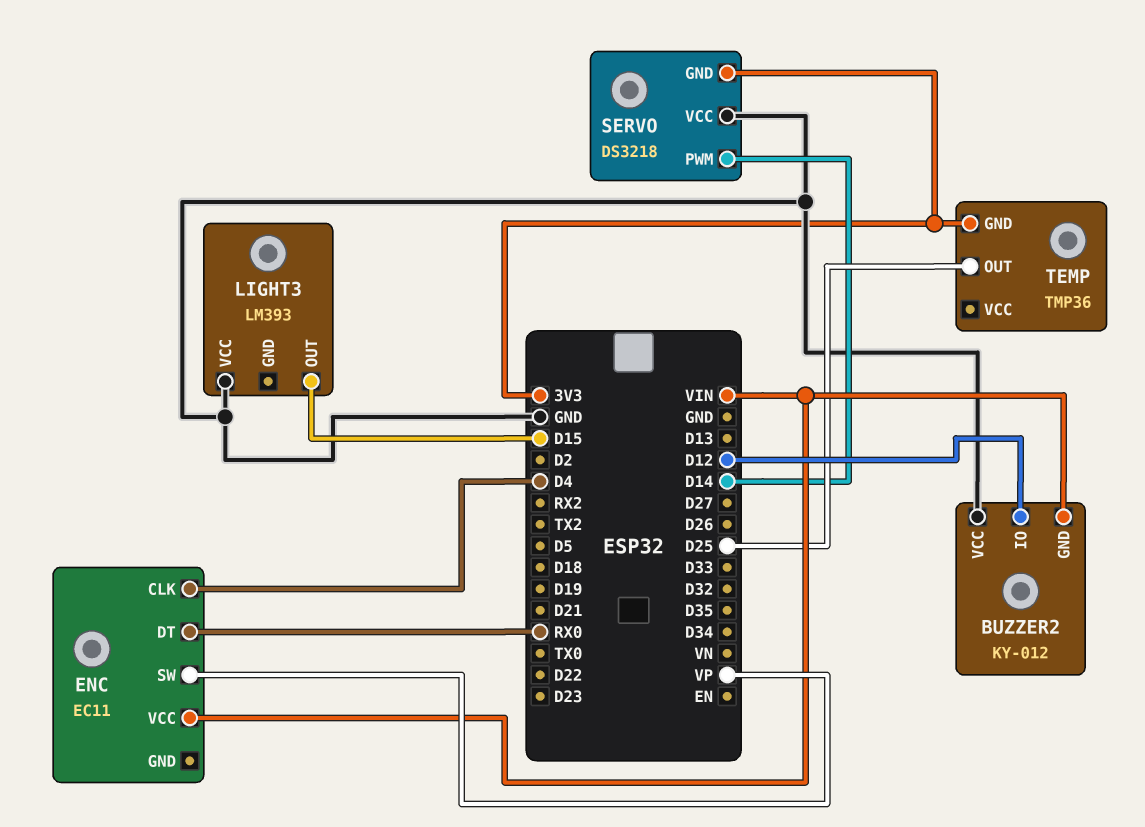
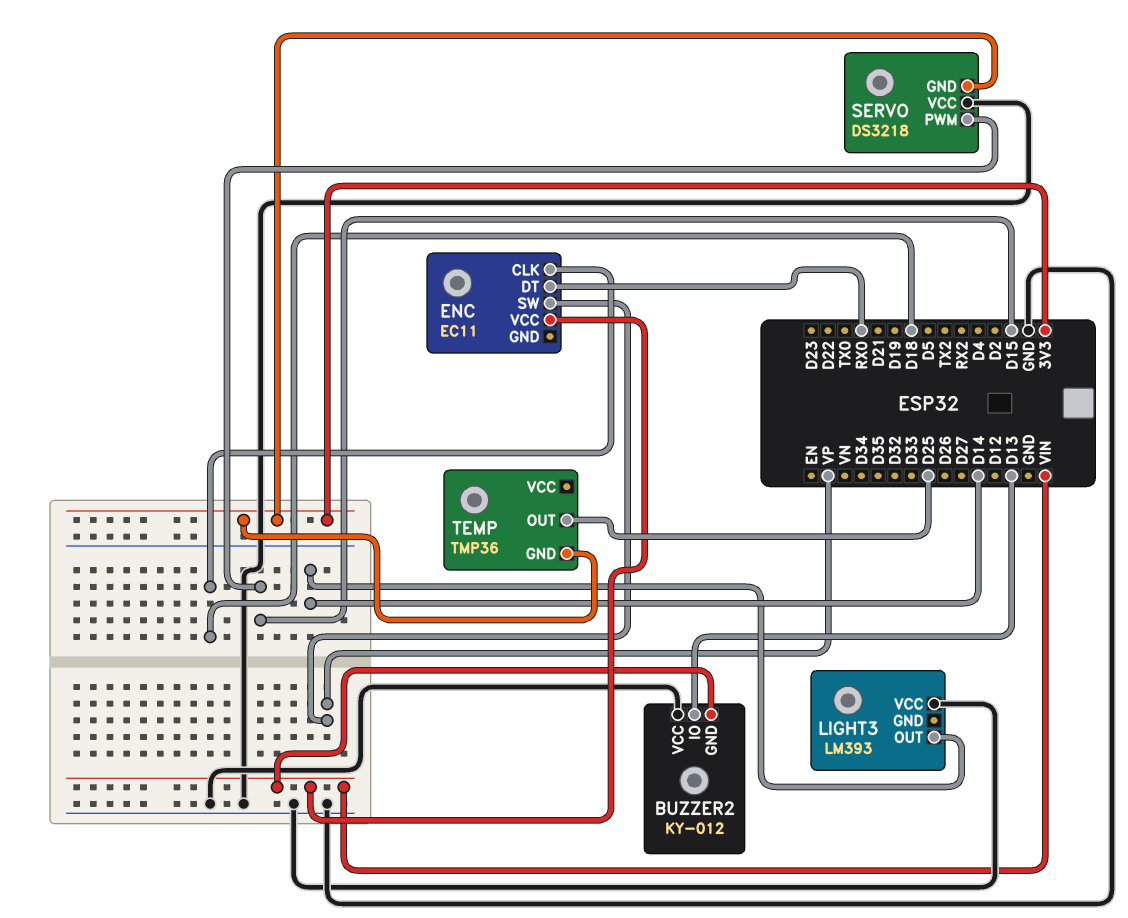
BUZZER2 pin IO: D12 -> D13
ENC pin CLK: D4 -> D18
LIGHT3 pin OUT: D15 -> D14
SERVO pin PWM: D14 -> D15

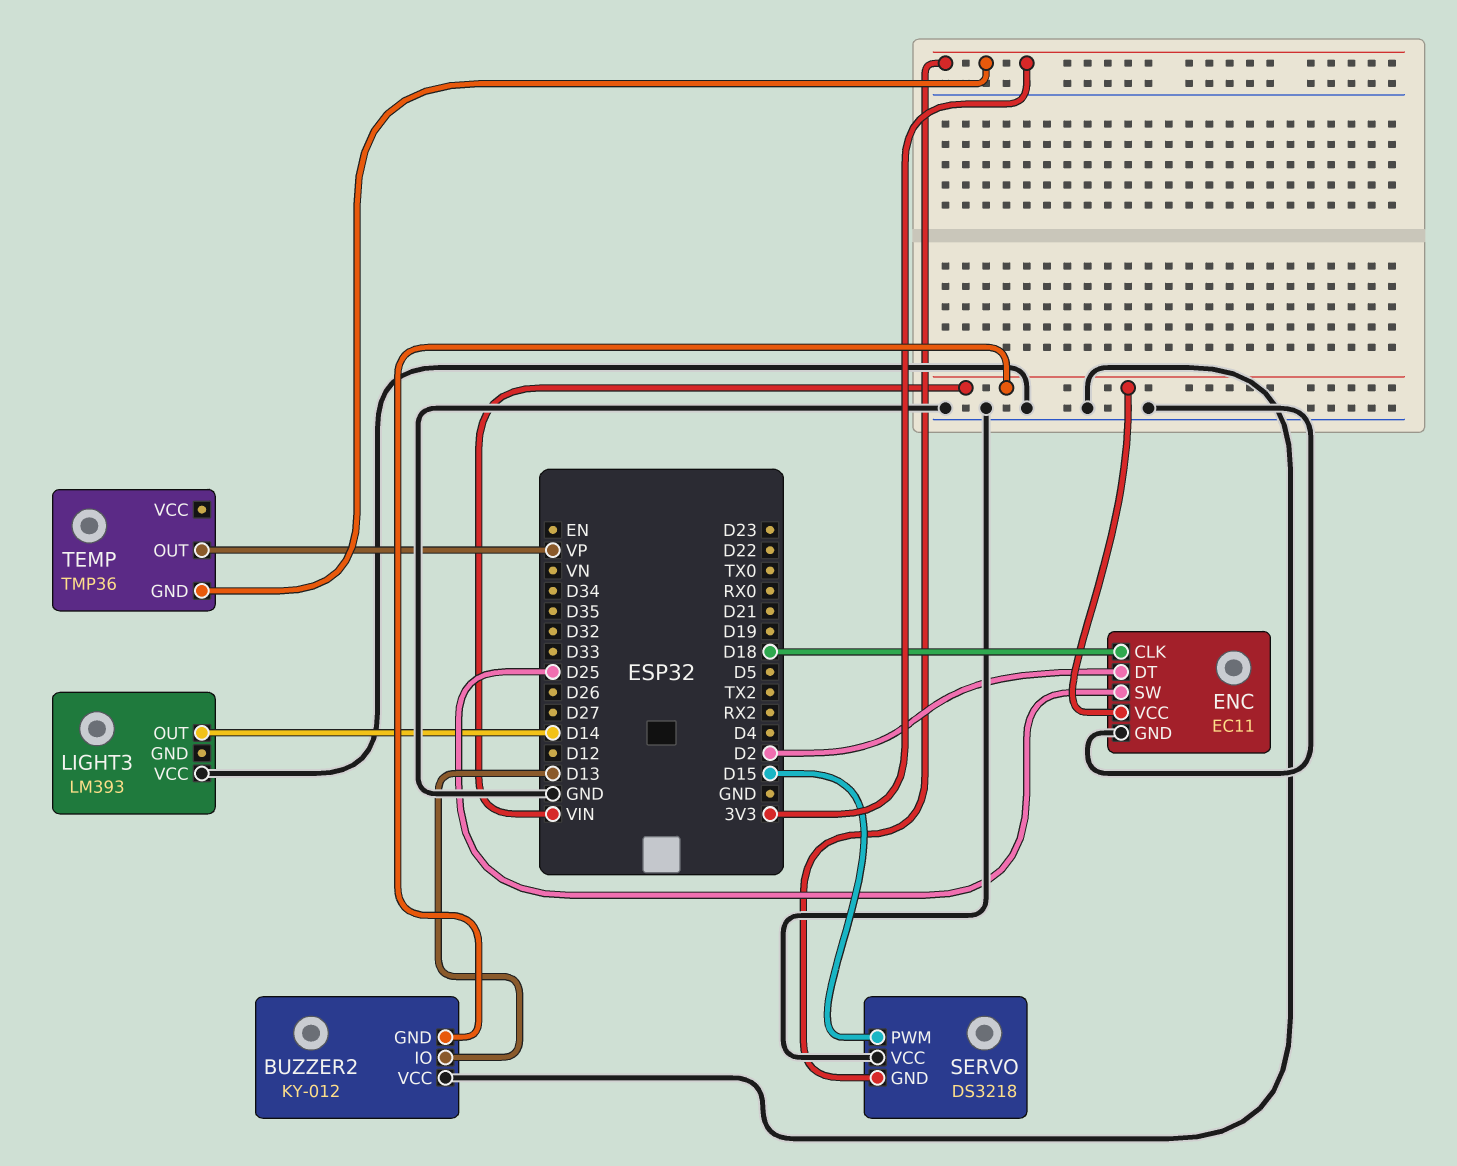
ENC pin DT: RX0 -> D2
ENC pin GND: none -> GND
ENC pin SW: VP -> D25
TEMP pin OUT: D25 -> VP

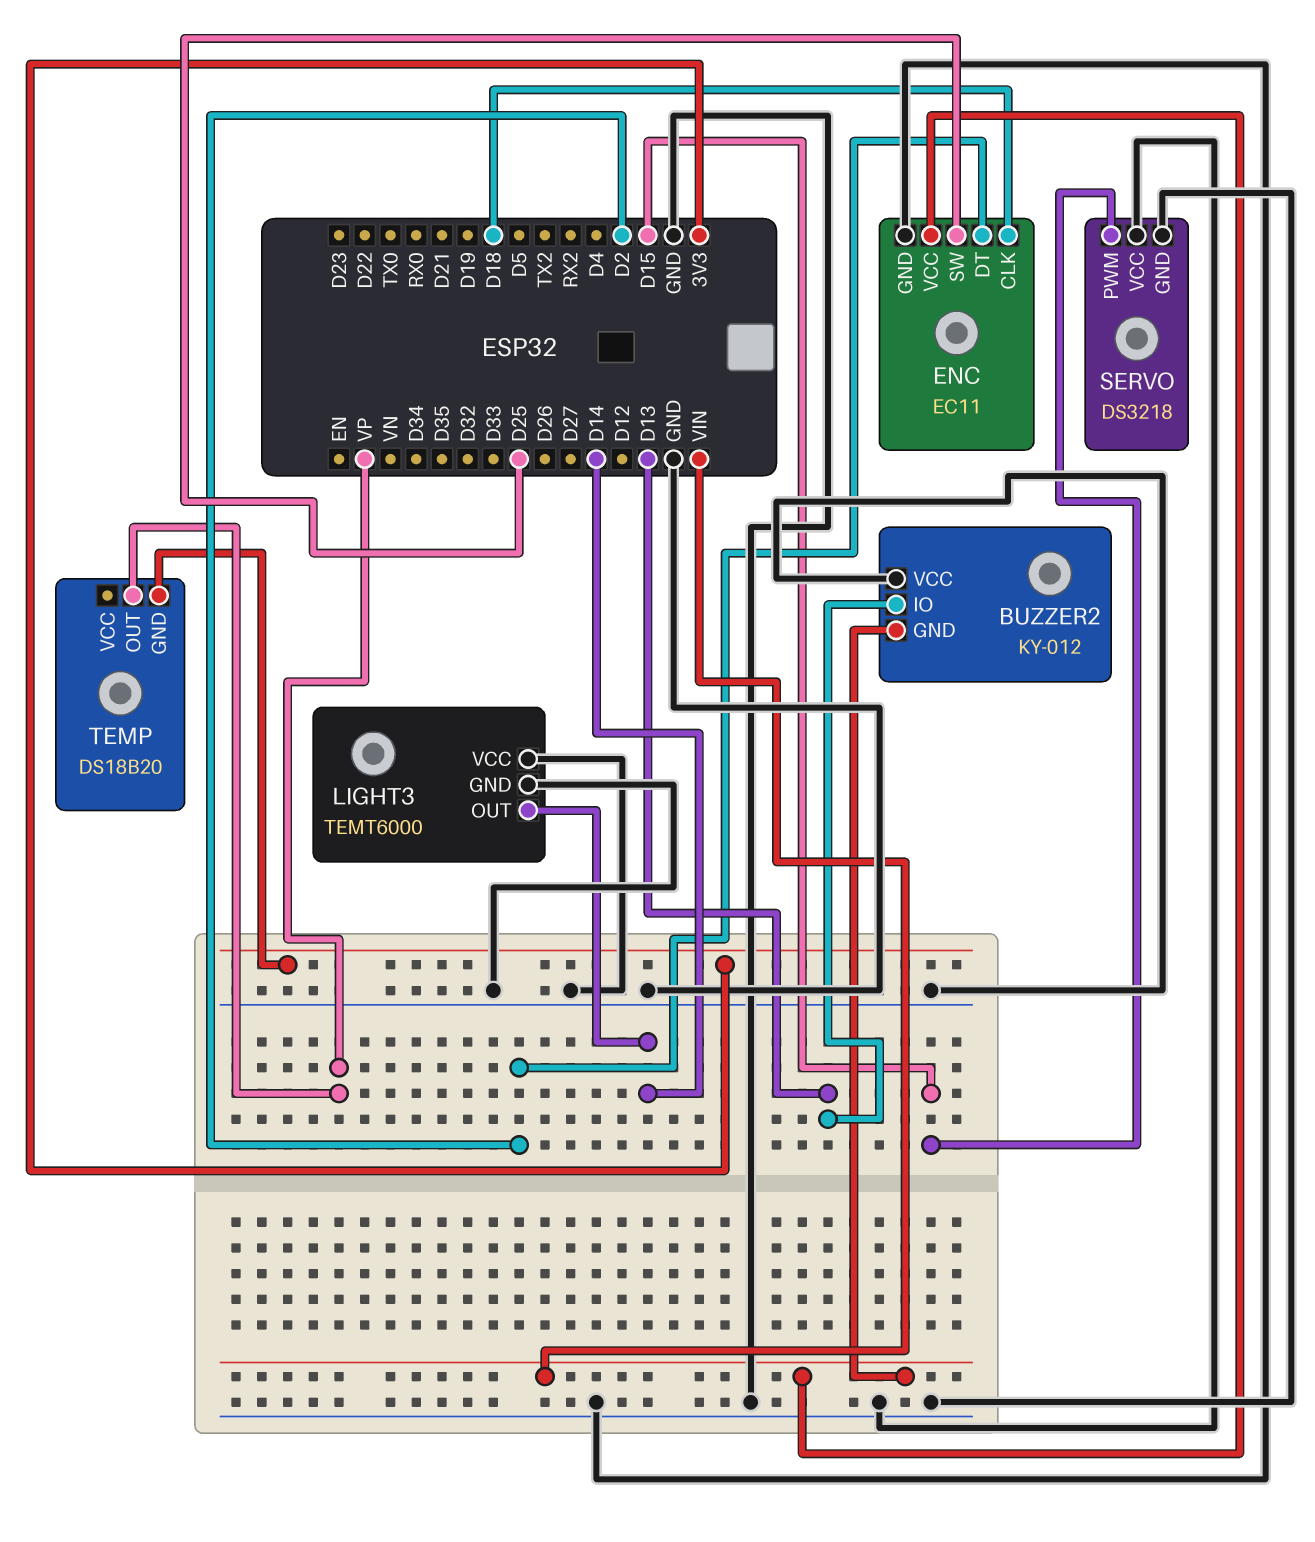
LIGHT3: LM393 -> TEMT6000
LIGHT3 pin GND: none -> GND
SERVO pin GND: 3V3 -> GND
TEMP: TMP36 -> DS18B20

